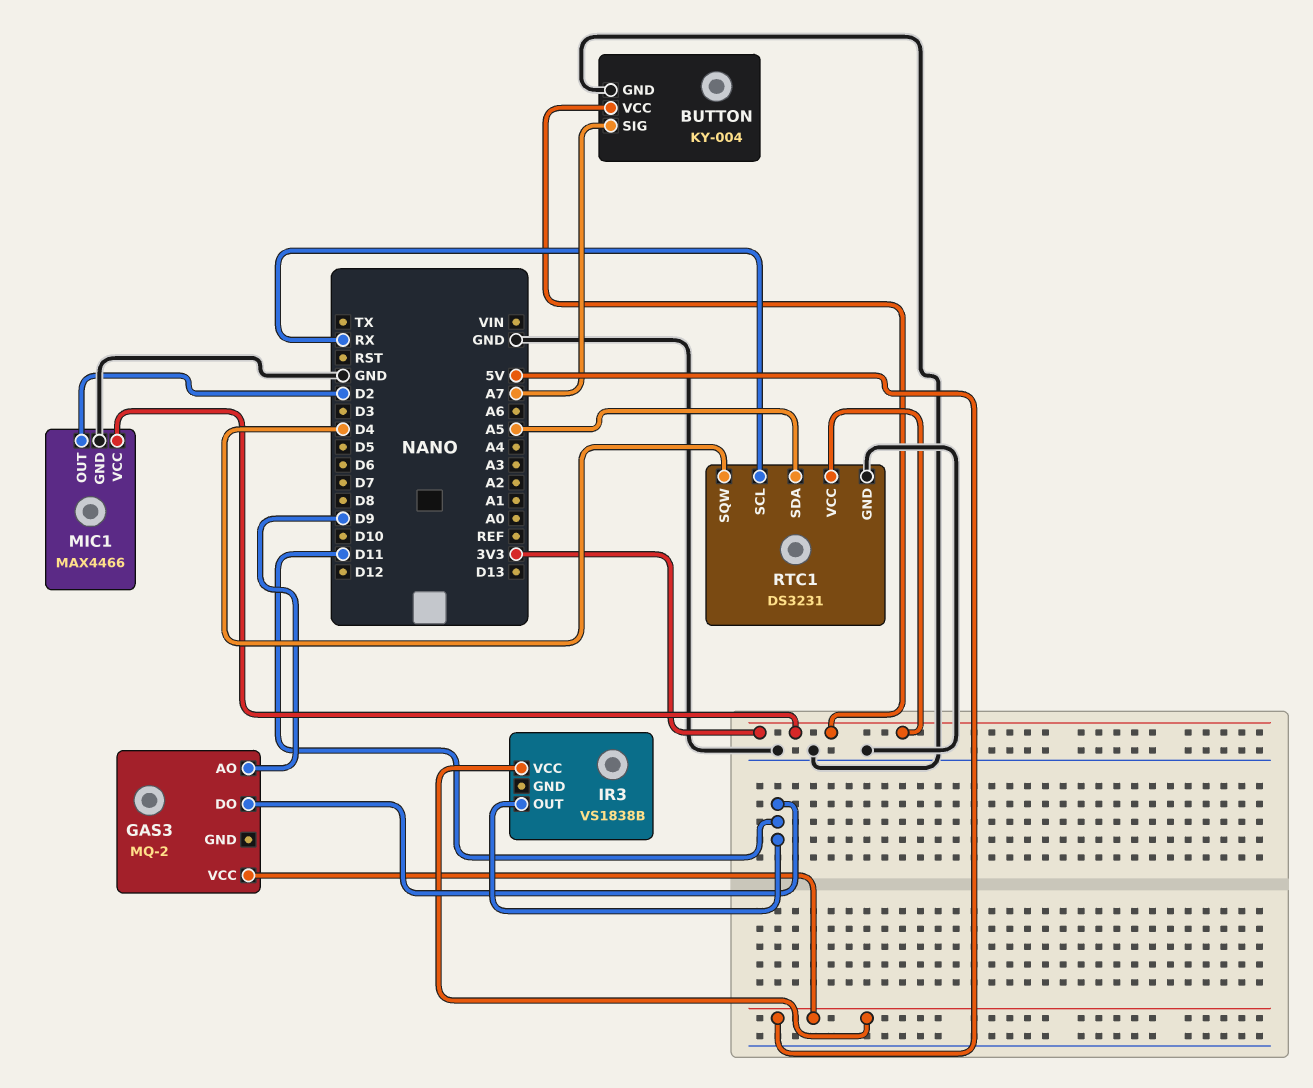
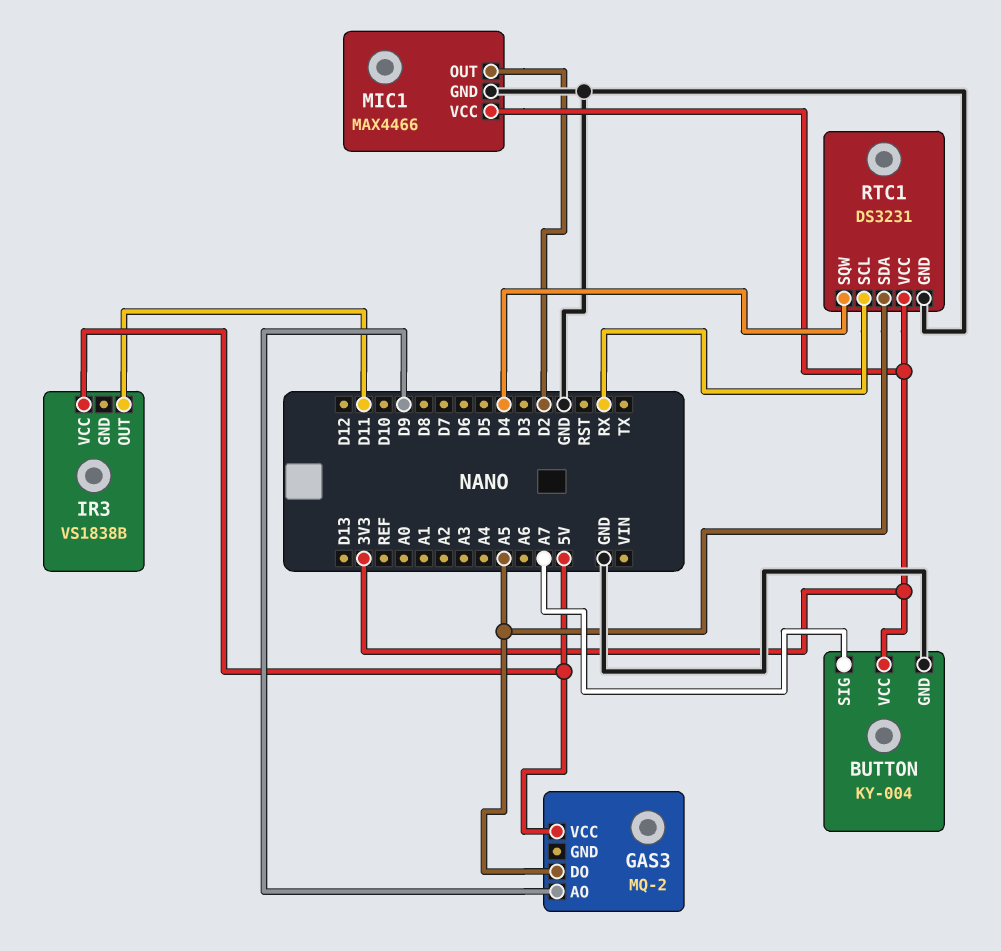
GAS3 pin DO: D11 -> A5

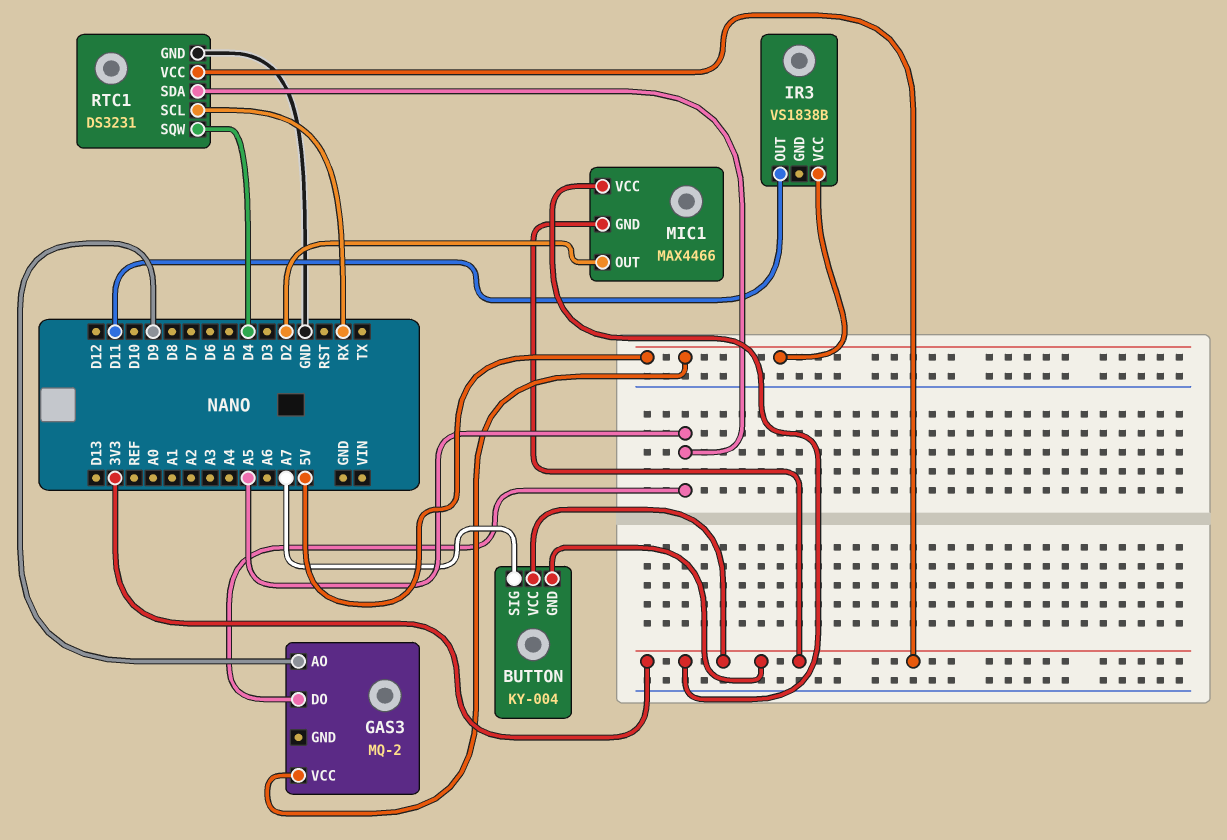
BUTTON pin GND: GND -> 3V3
MIC1 pin GND: GND -> 3V3

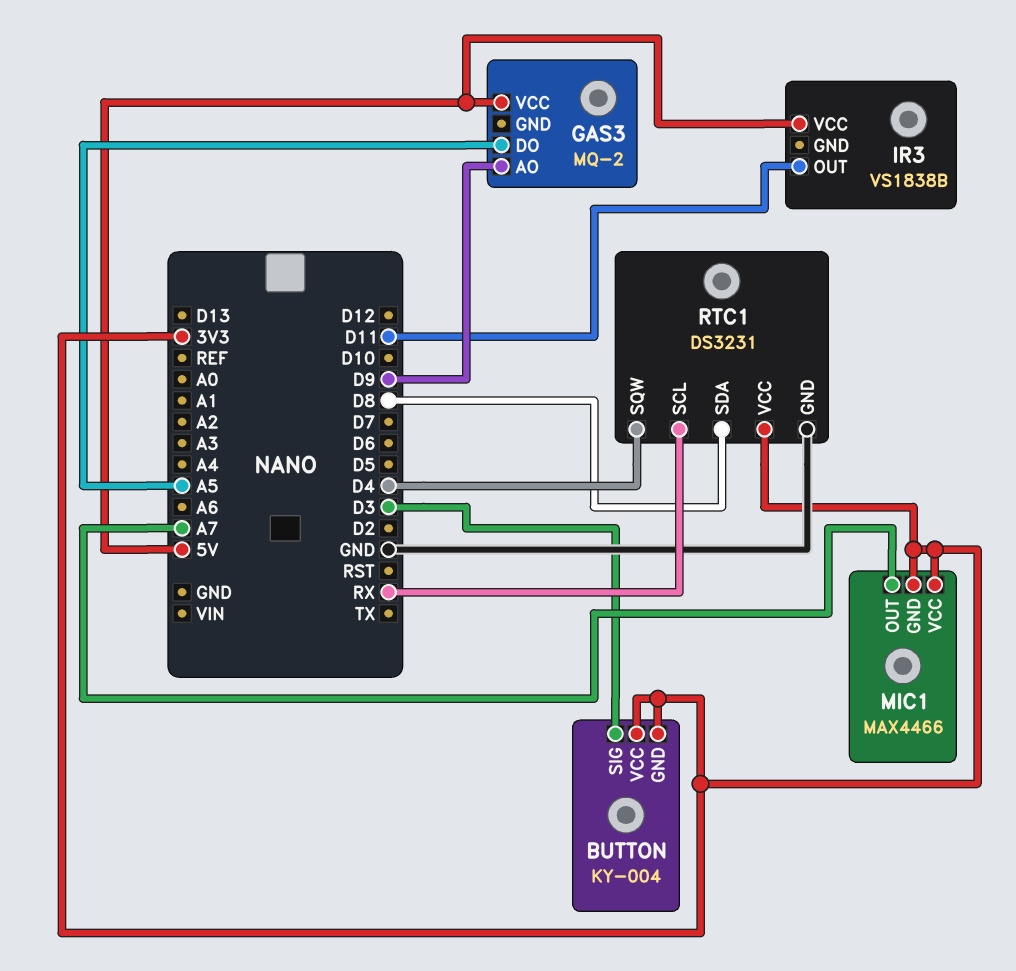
BUTTON pin SIG: A7 -> D3
MIC1 pin OUT: D2 -> A7
RTC1 pin SDA: A5 -> D8

